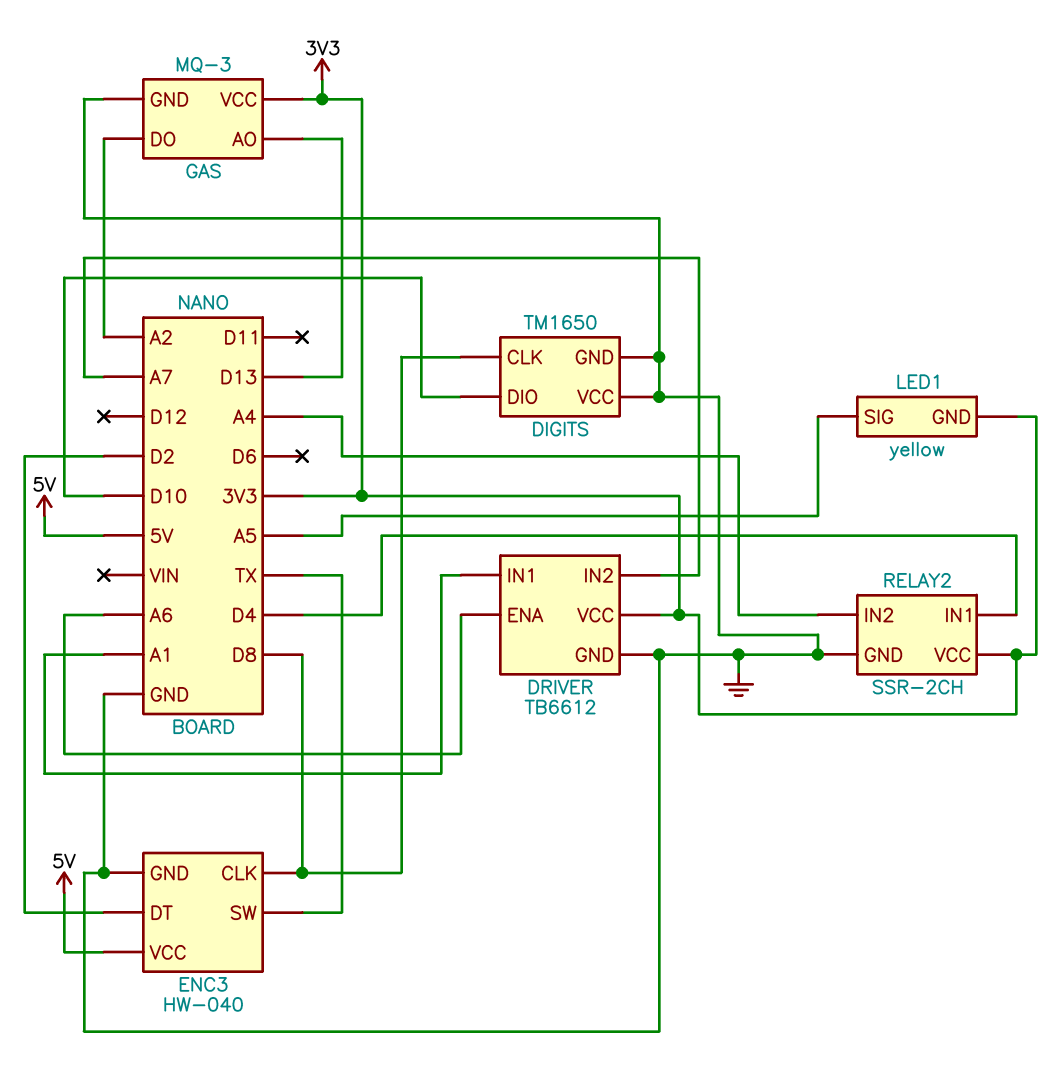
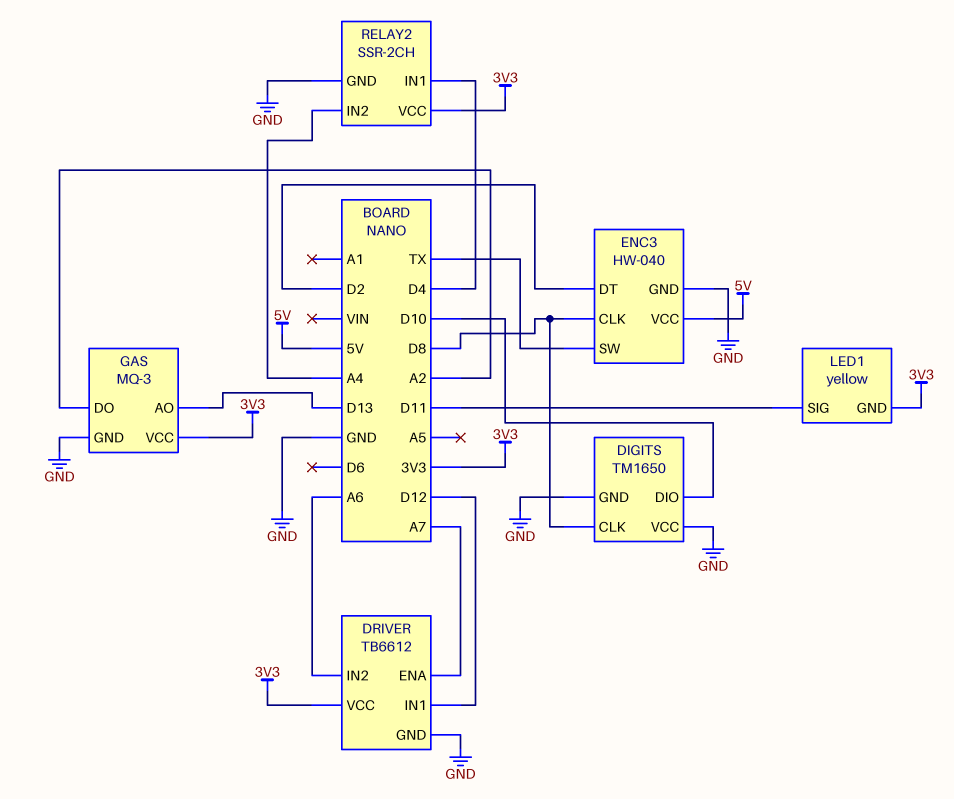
DRIVER pin ENA: A6 -> A7
DRIVER pin IN1: A1 -> D12
DRIVER pin IN2: A7 -> A6
LED1 pin SIG: A5 -> D11

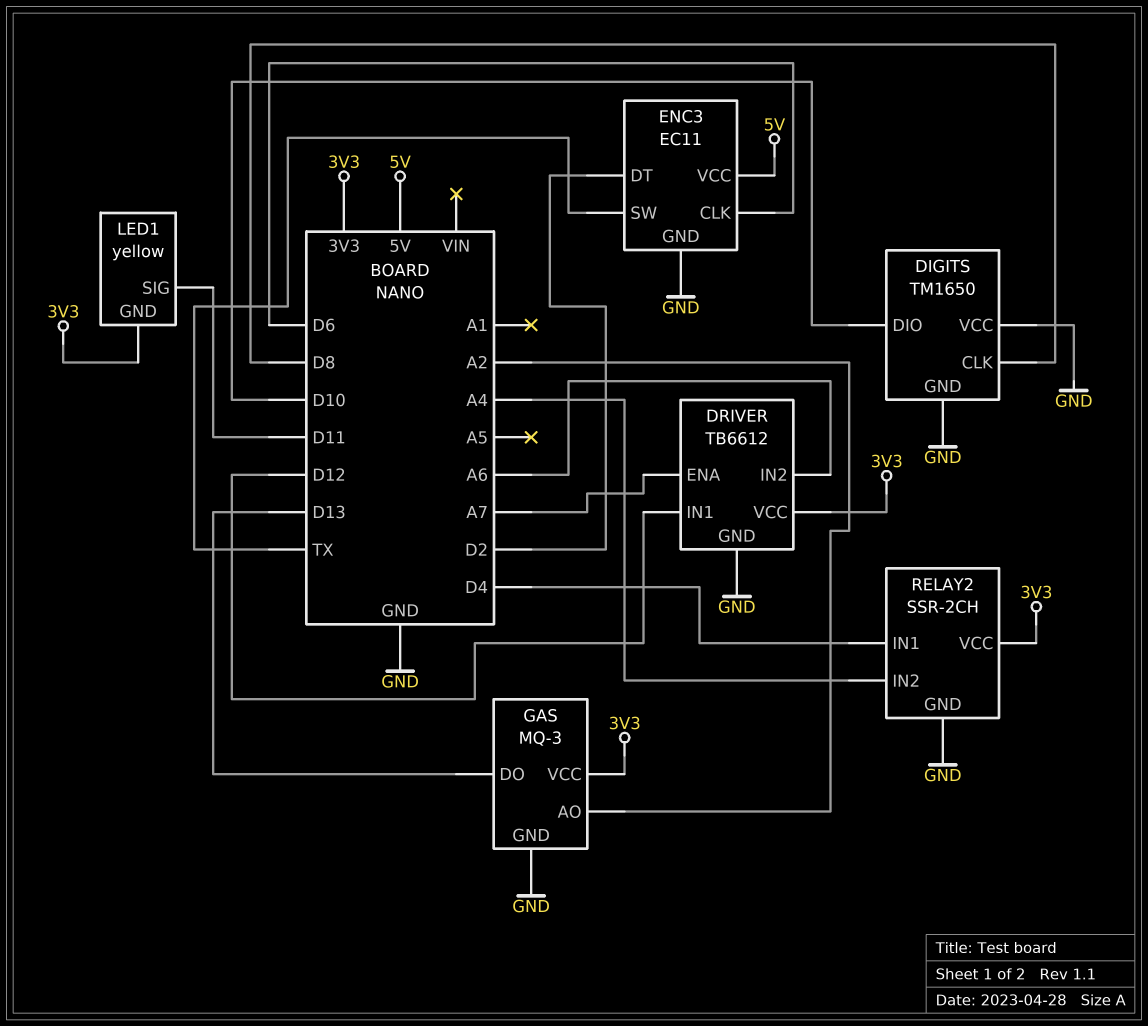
ENC3: HW-040 -> EC11
ENC3 pin CLK: D8 -> D6
GAS pin AO: D13 -> A2
GAS pin DO: A2 -> D13

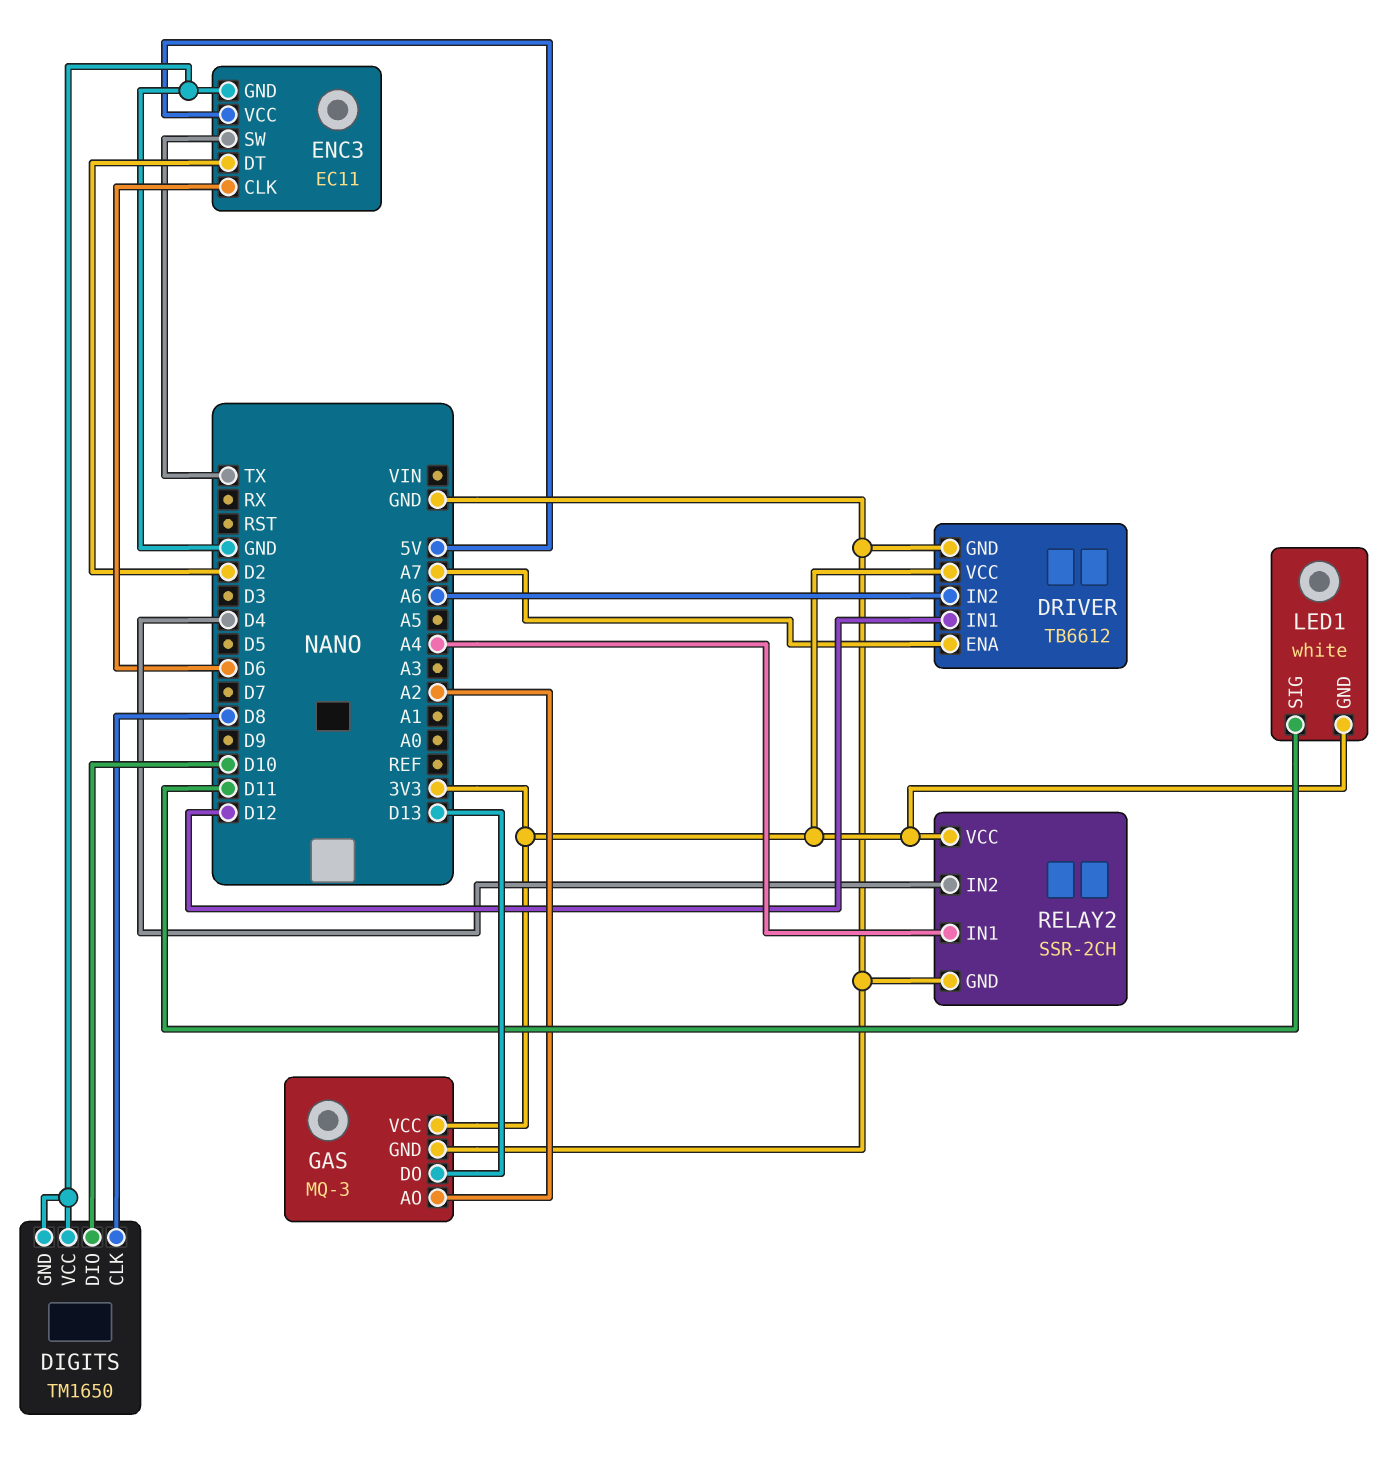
LED1: yellow -> white
RELAY2 pin IN1: D4 -> A4
RELAY2 pin IN2: A4 -> D4

